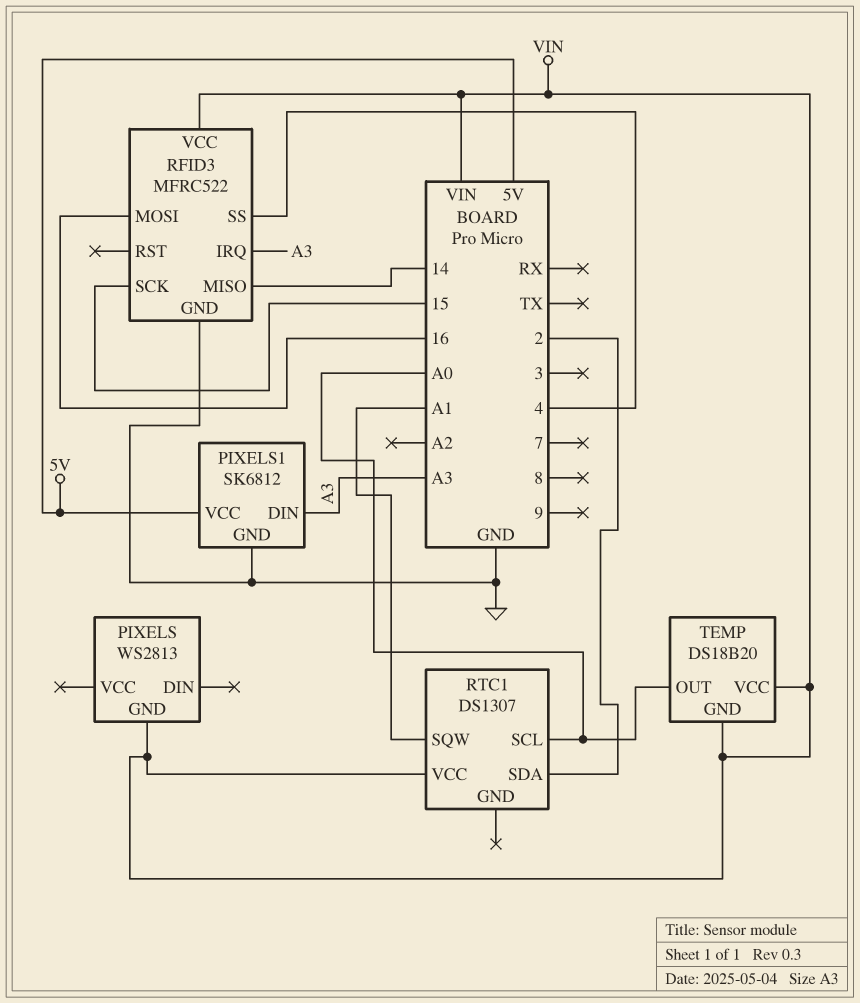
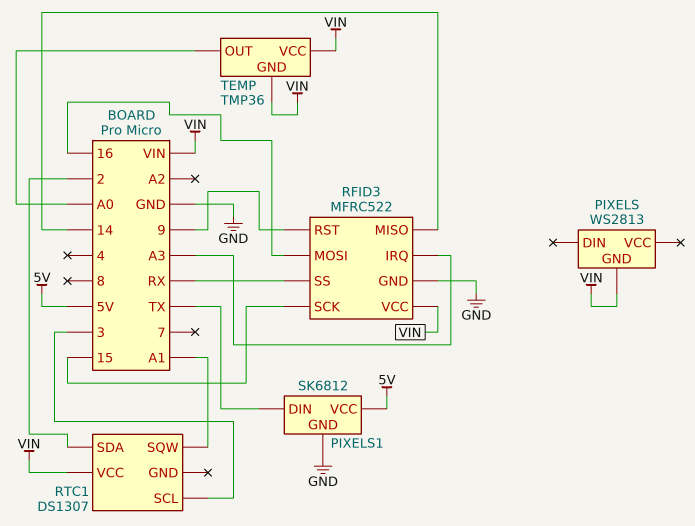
PIXELS1 pin DIN: A3 -> TX
RFID3 pin RST: none -> 9
RFID3 pin SS: 4 -> RX
RTC1 pin SCL: A0 -> 3
TEMP: DS18B20 -> TMP36

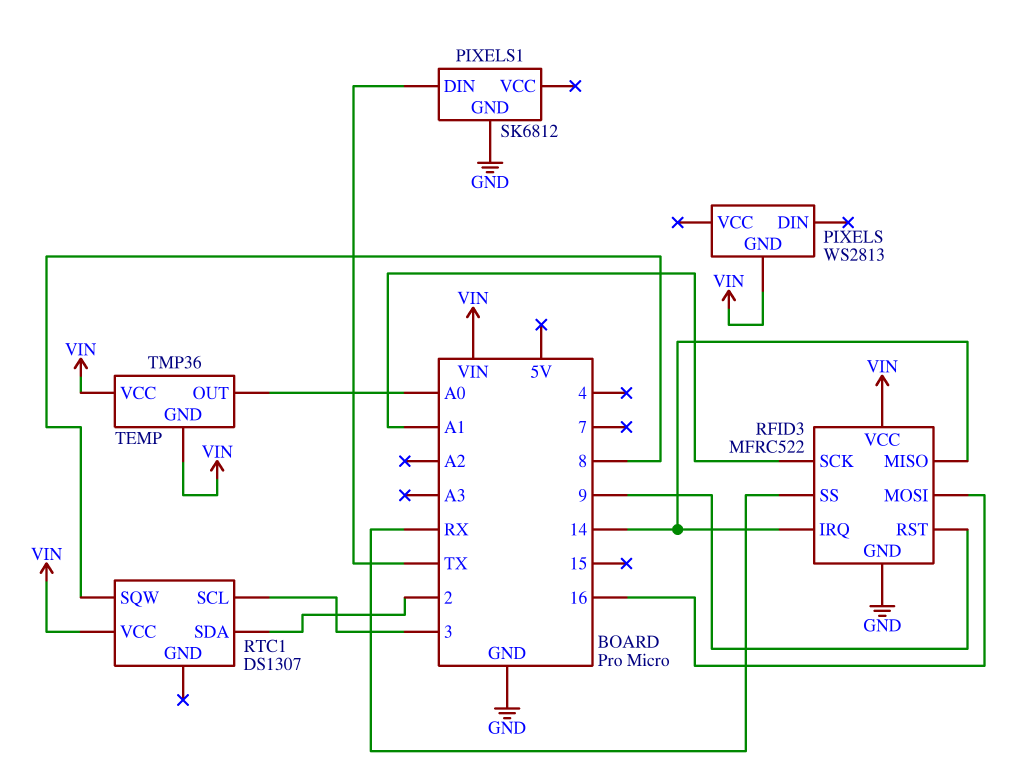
PIXELS1 pin VCC: 5V -> none
RFID3 pin IRQ: A3 -> 14
RFID3 pin SCK: 15 -> A1
RTC1 pin SQW: A1 -> 8

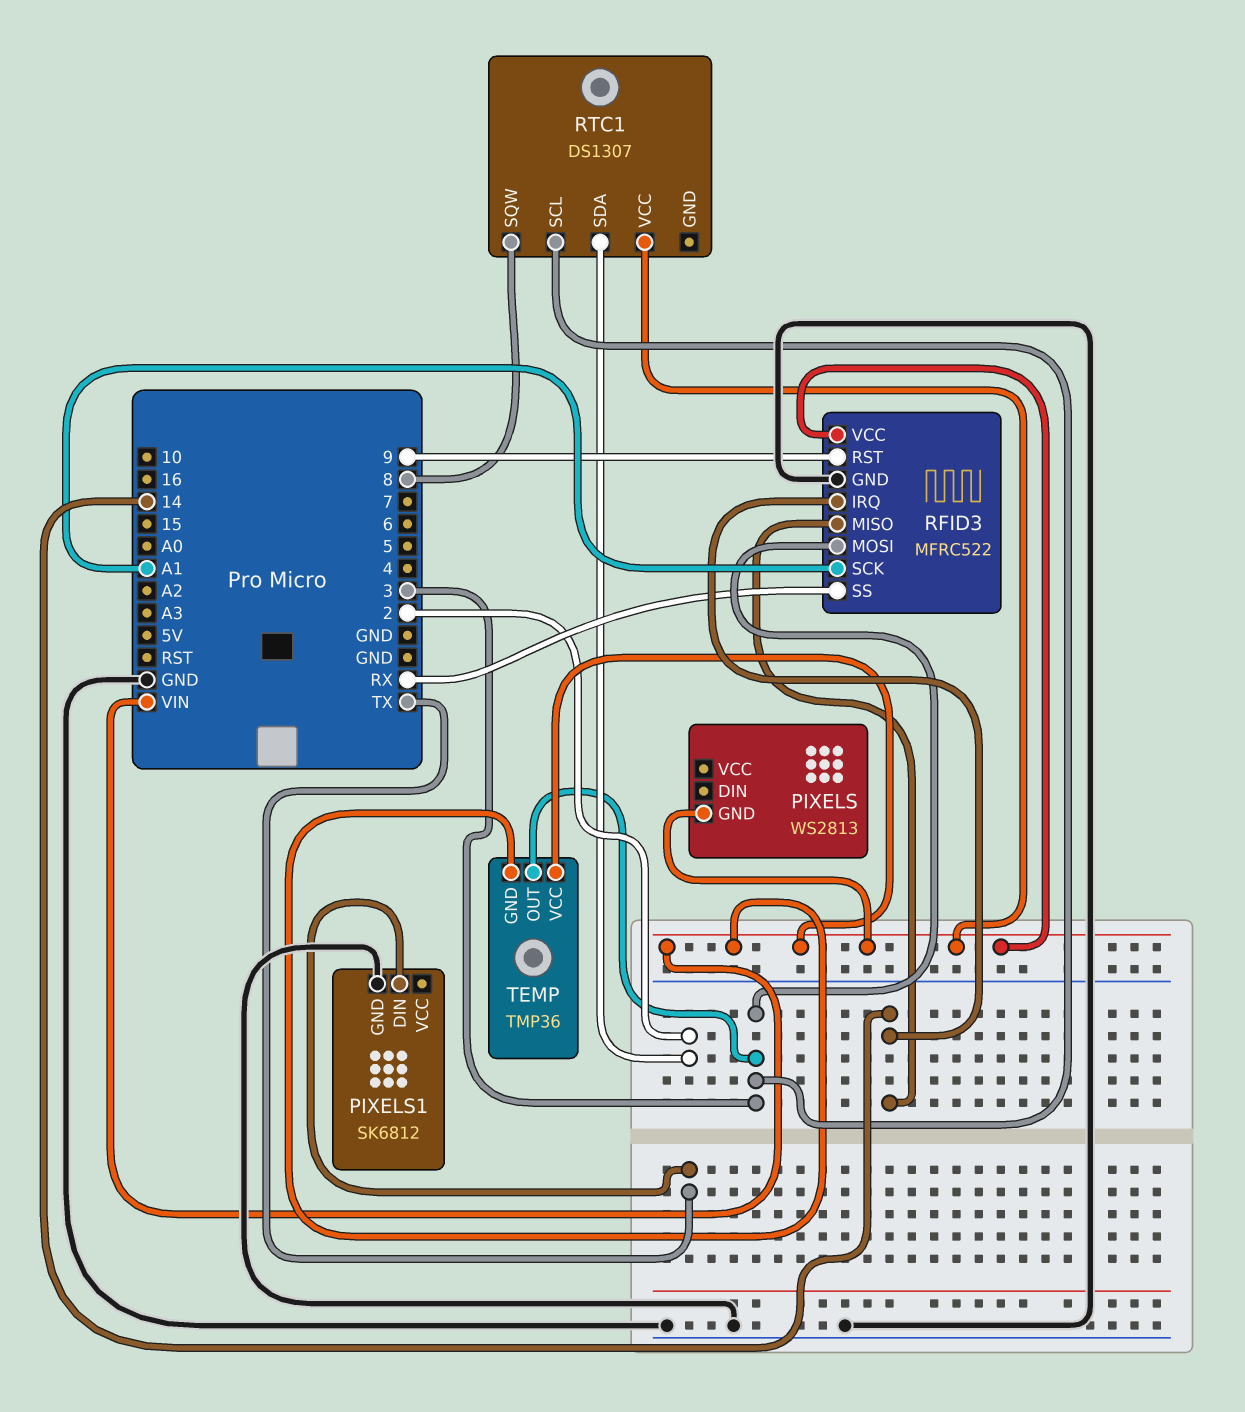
RFID3 pin MOSI: 16 -> 3
TEMP pin OUT: A0 -> 3

